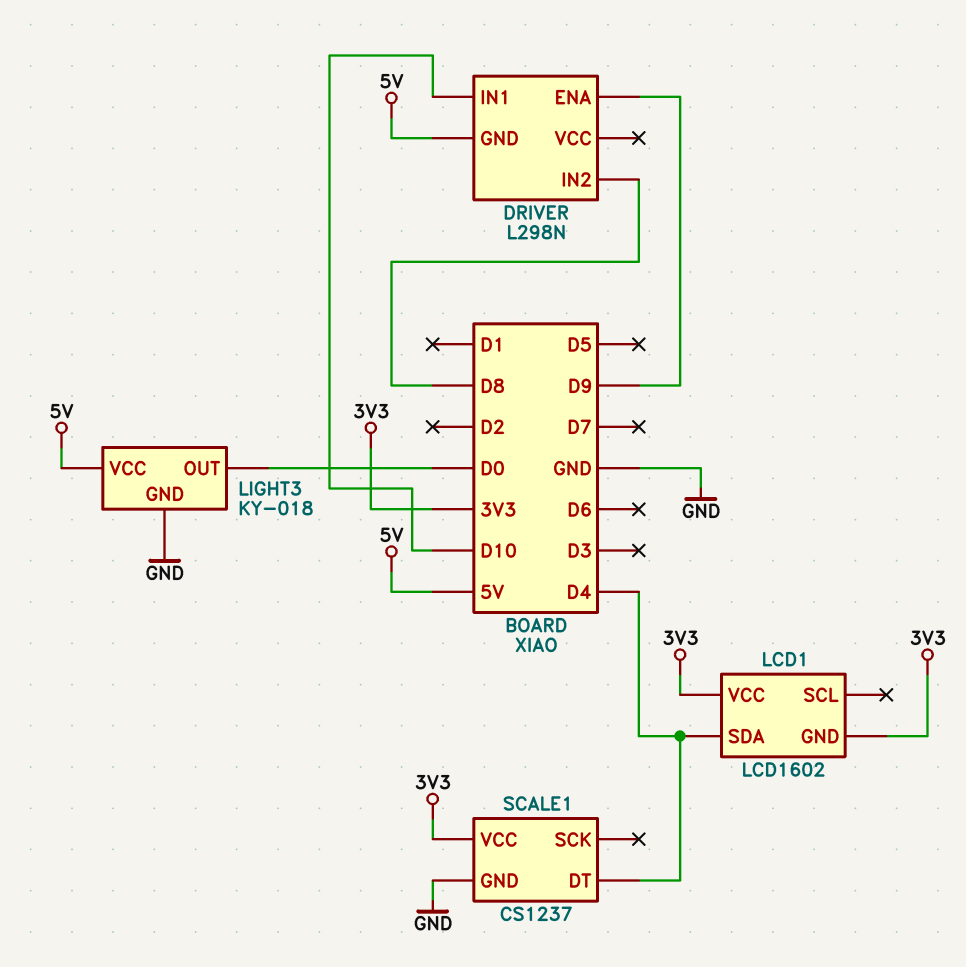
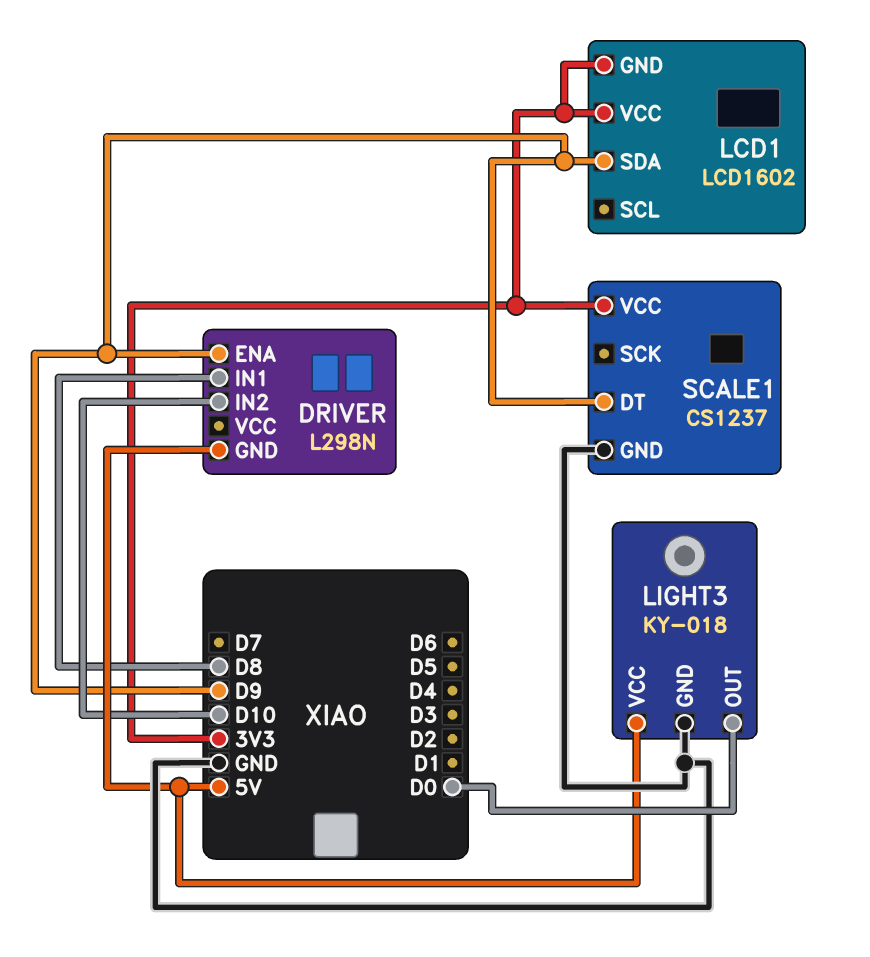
DRIVER pin IN1: D10 -> D8
DRIVER pin IN2: D8 -> D10
LCD1 pin SDA: D4 -> D9
SCALE1 pin DT: D4 -> D9

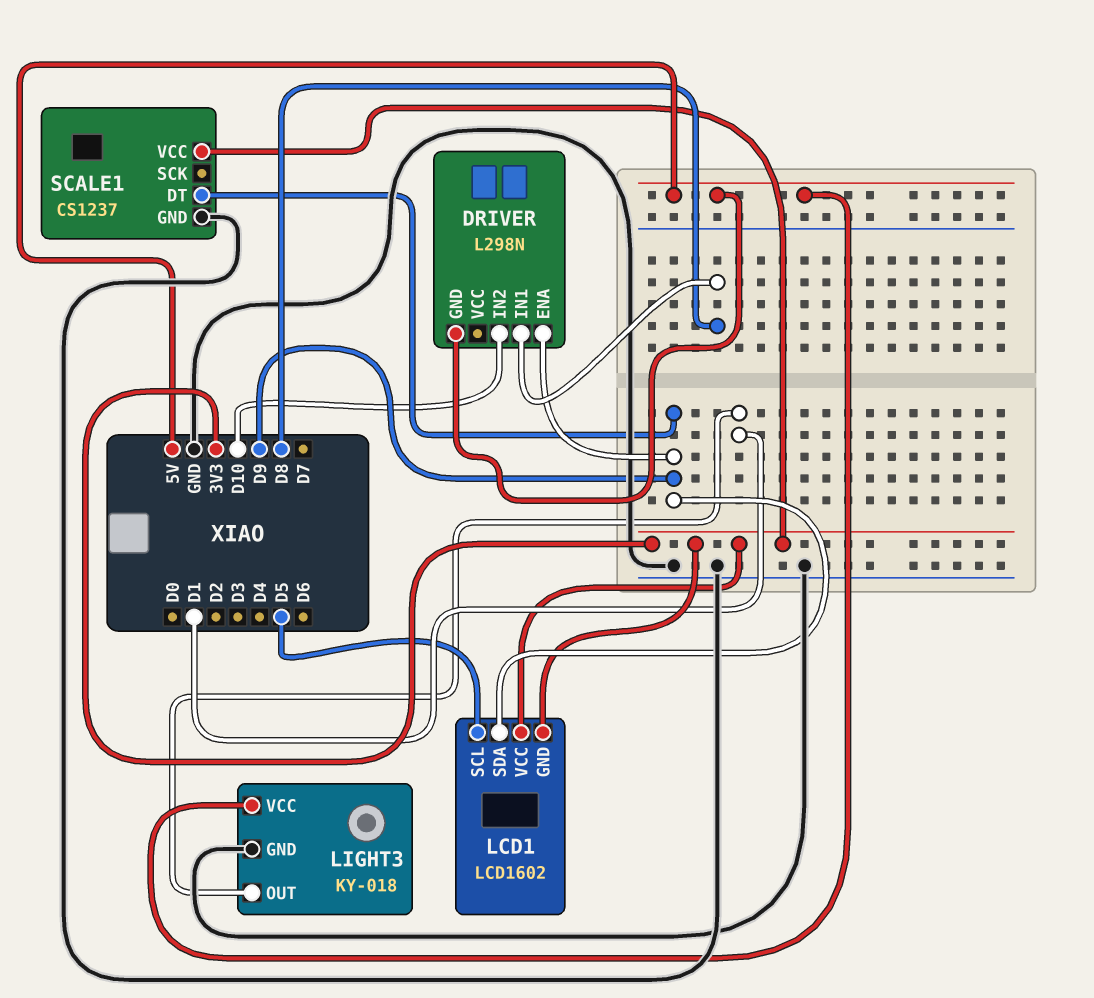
LCD1 pin SCL: none -> D5
LIGHT3 pin OUT: D0 -> D1

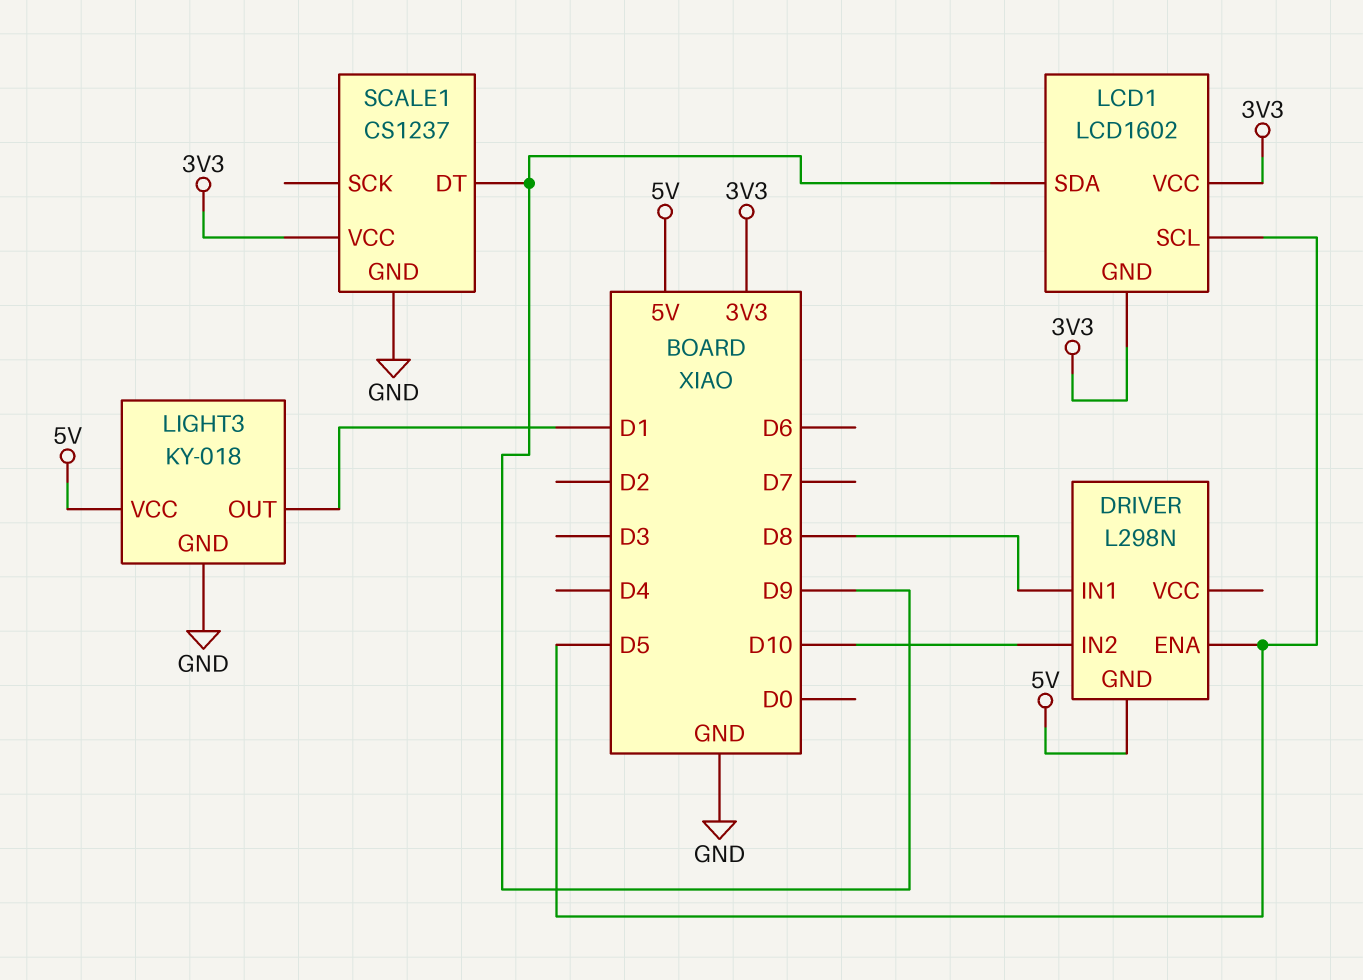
DRIVER pin ENA: D9 -> D5

